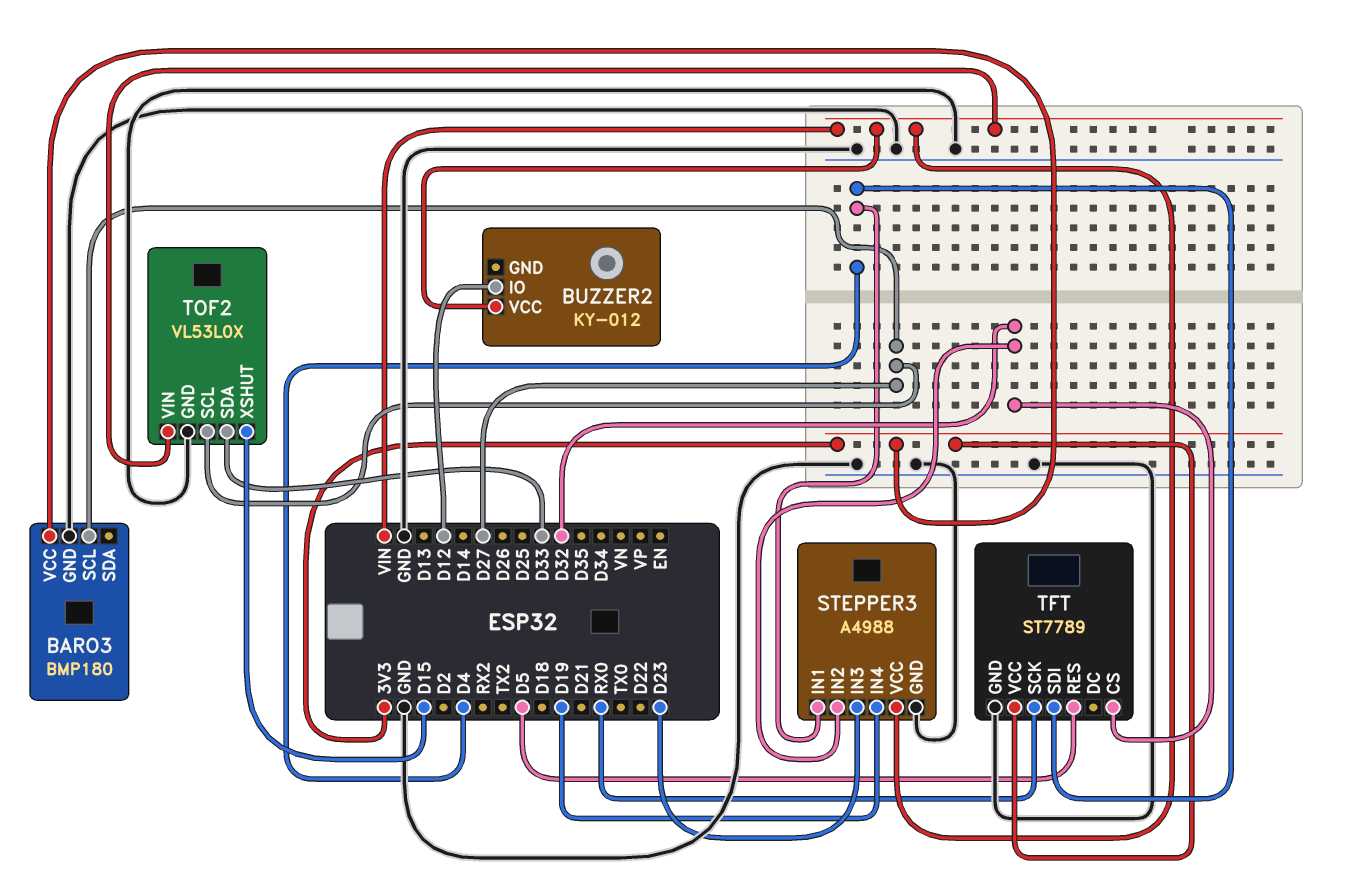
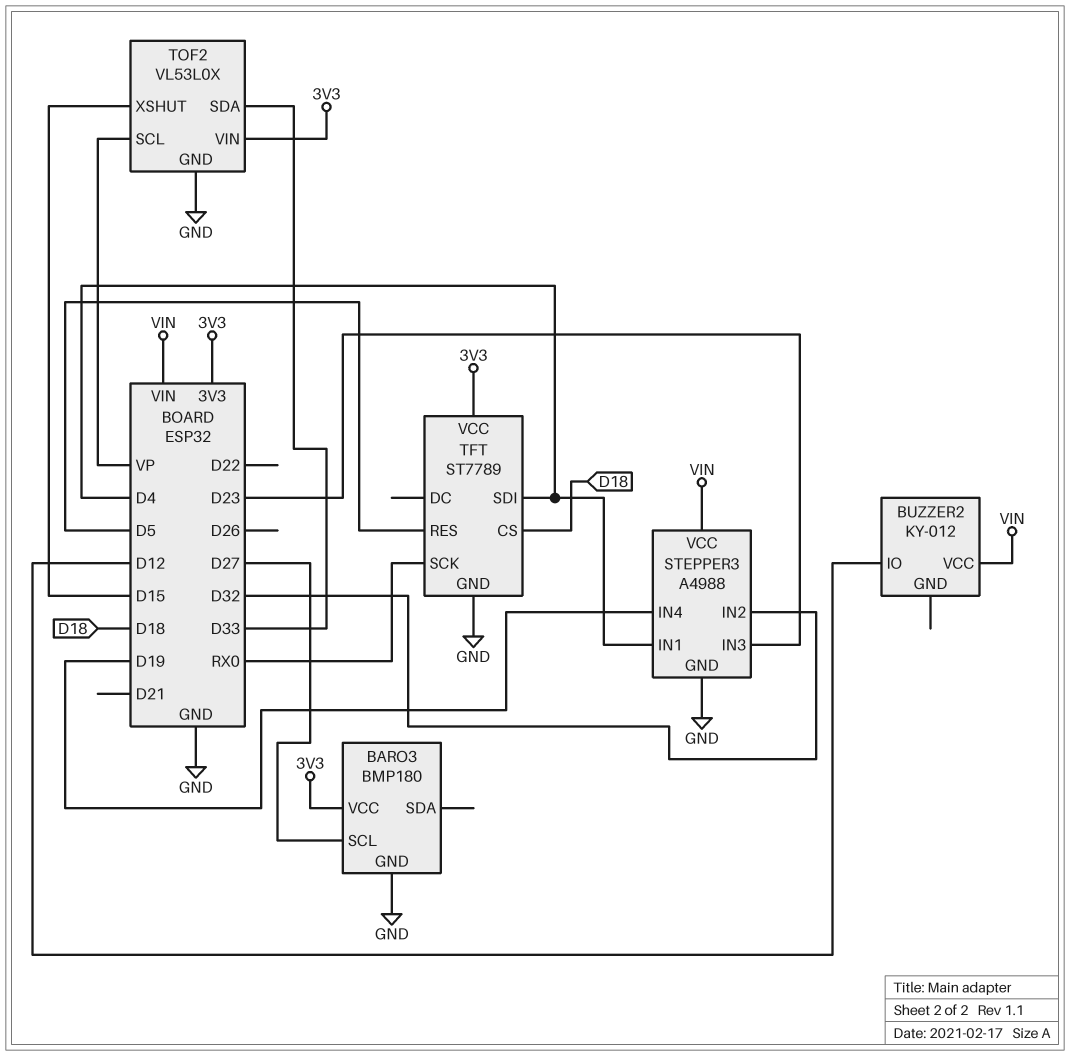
TFT pin CS: D32 -> D18
TOF2 pin SCL: D27 -> VP
TOF2 pin VIN: VIN -> 3V3

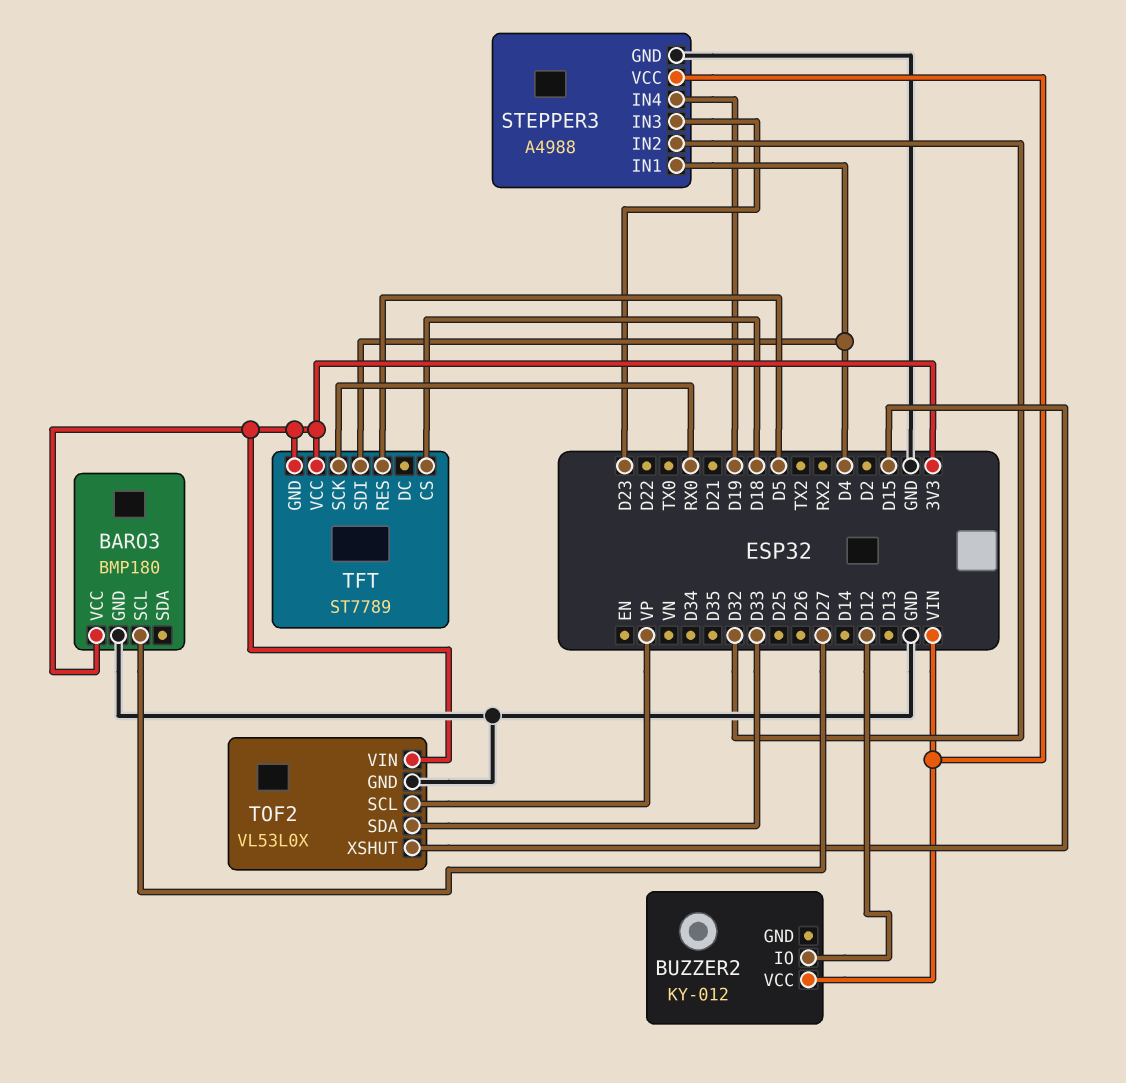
TFT pin GND: GND -> 3V3

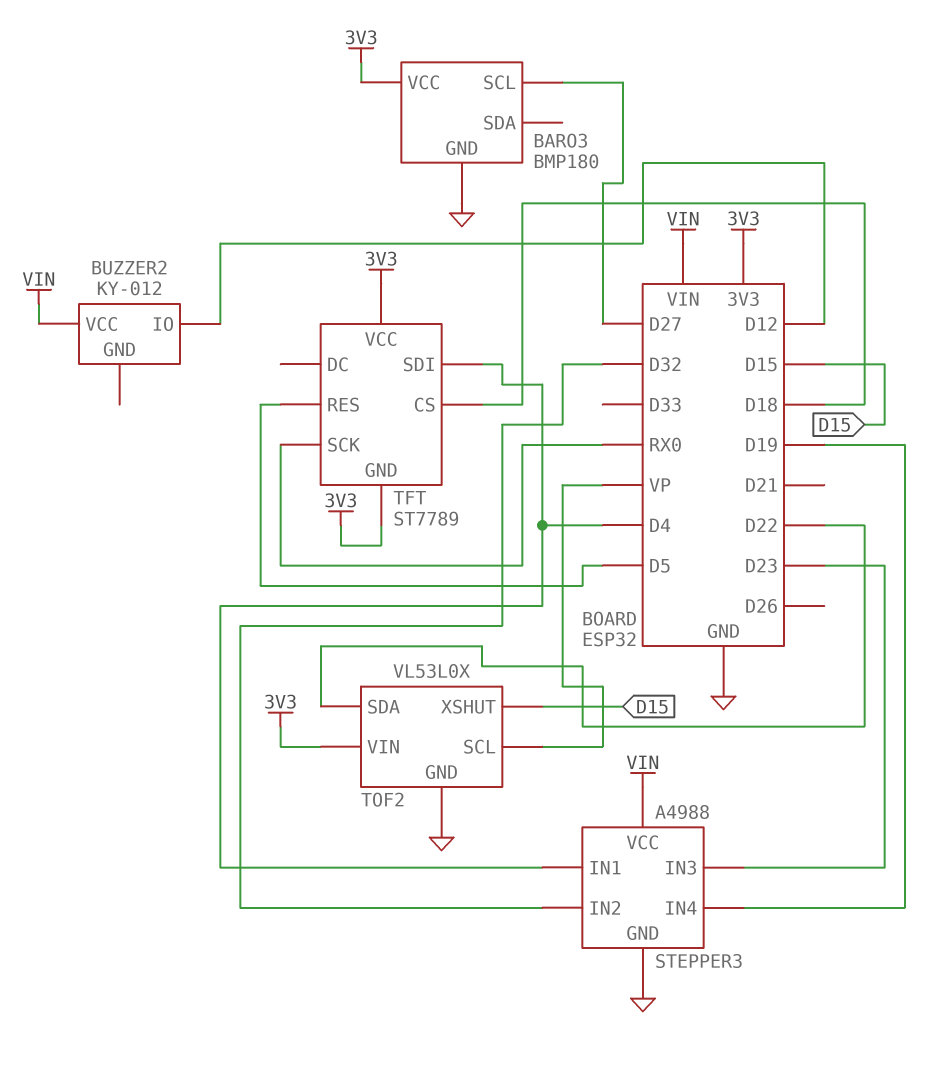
TOF2 pin SDA: D33 -> D22

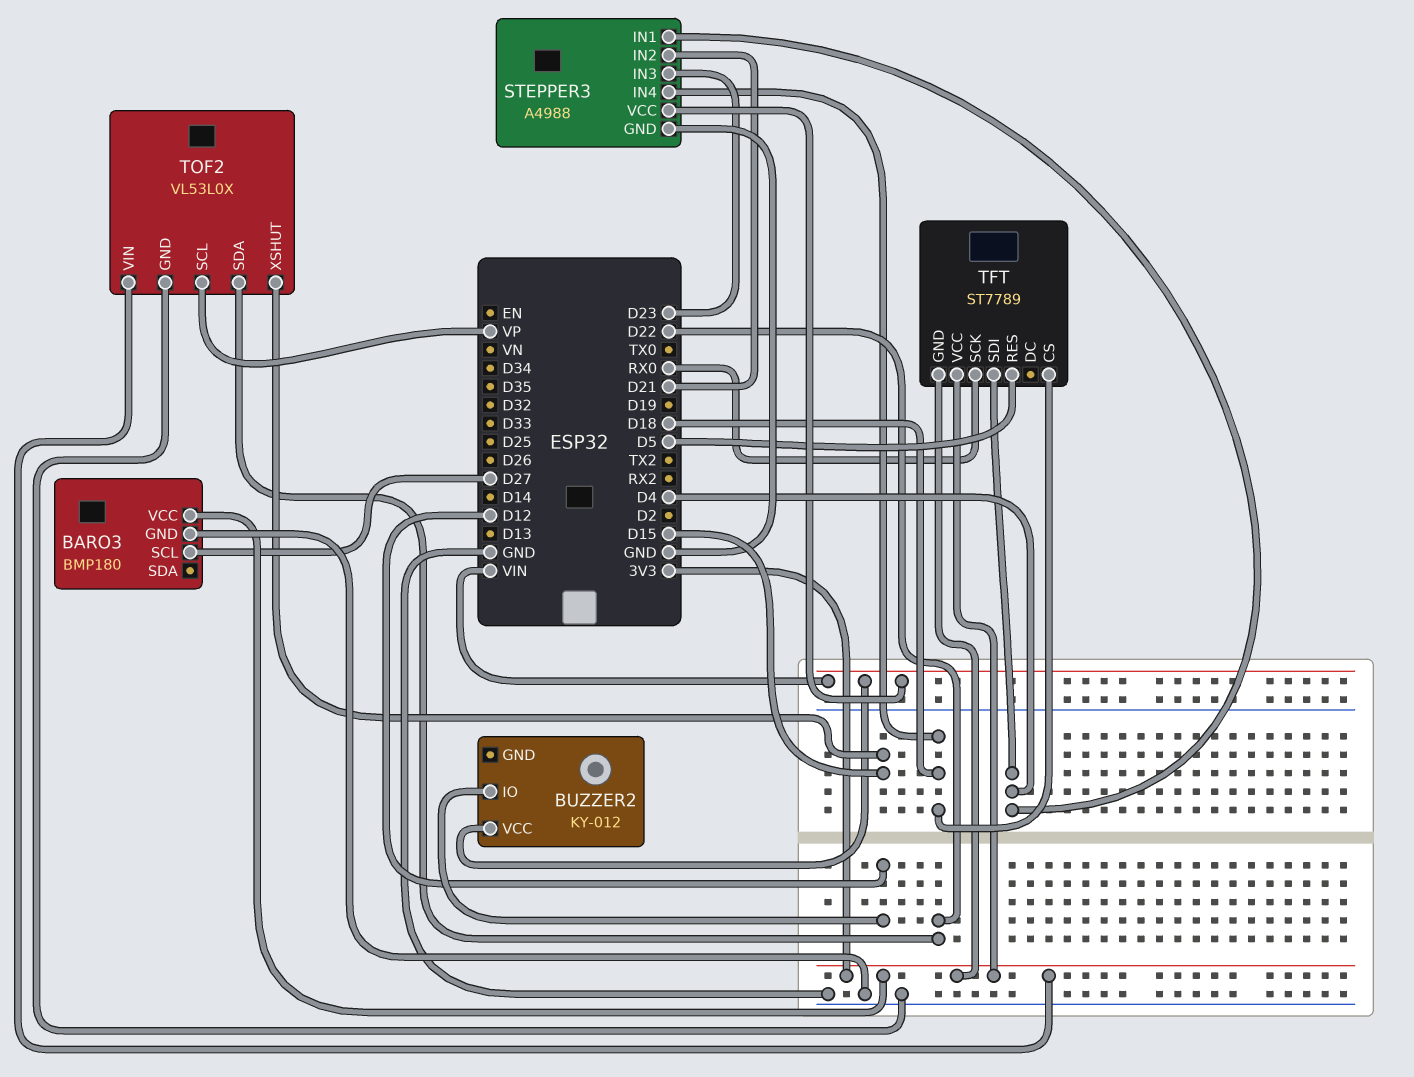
STEPPER3 pin IN2: D32 -> D21
STEPPER3 pin IN4: D19 -> D18

